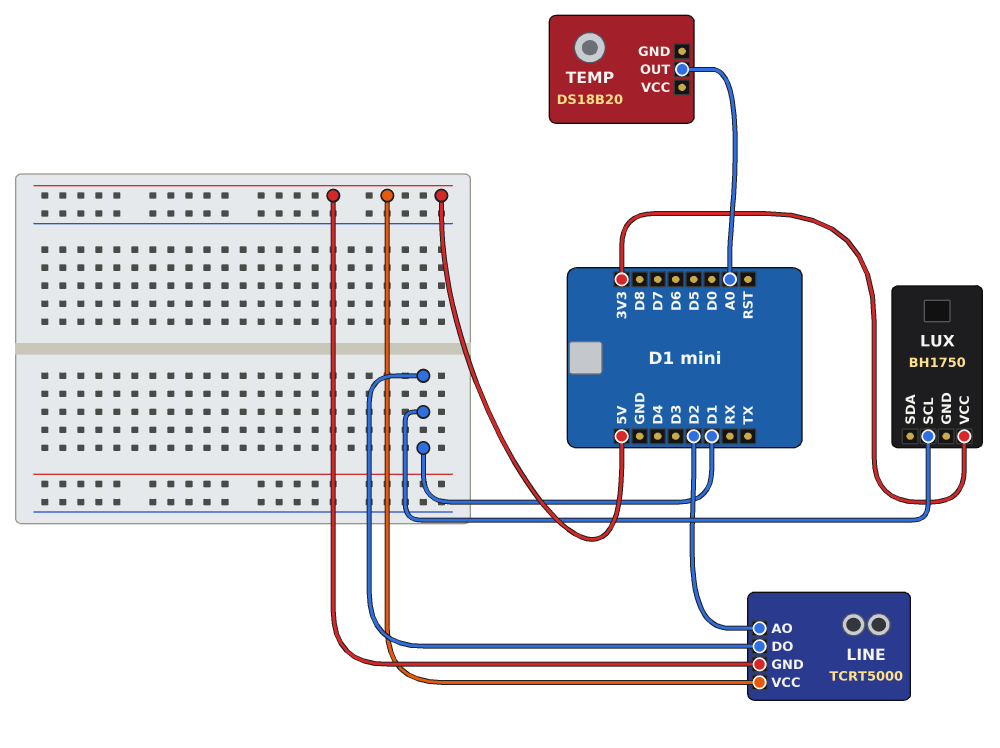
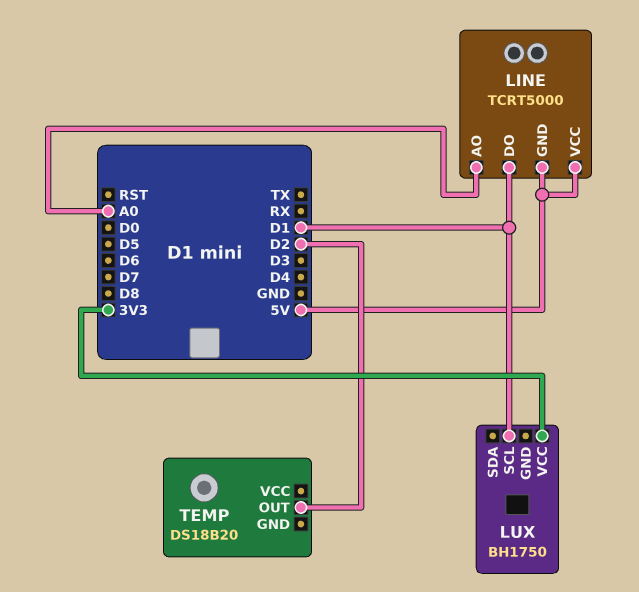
LINE pin AO: D2 -> A0
TEMP pin OUT: A0 -> D2

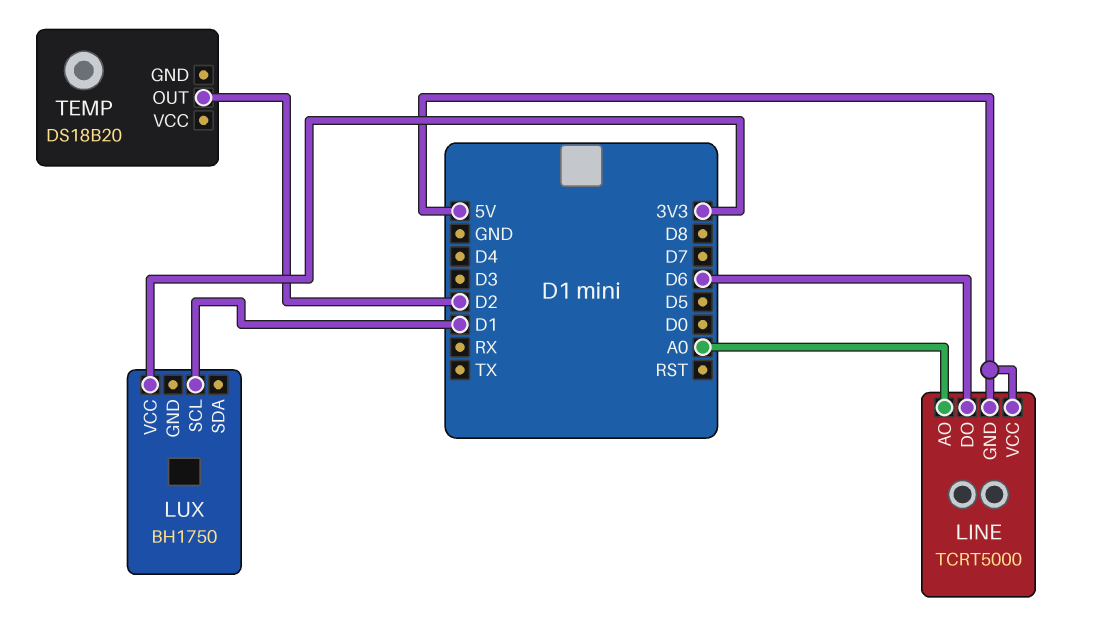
LINE pin DO: D1 -> D6

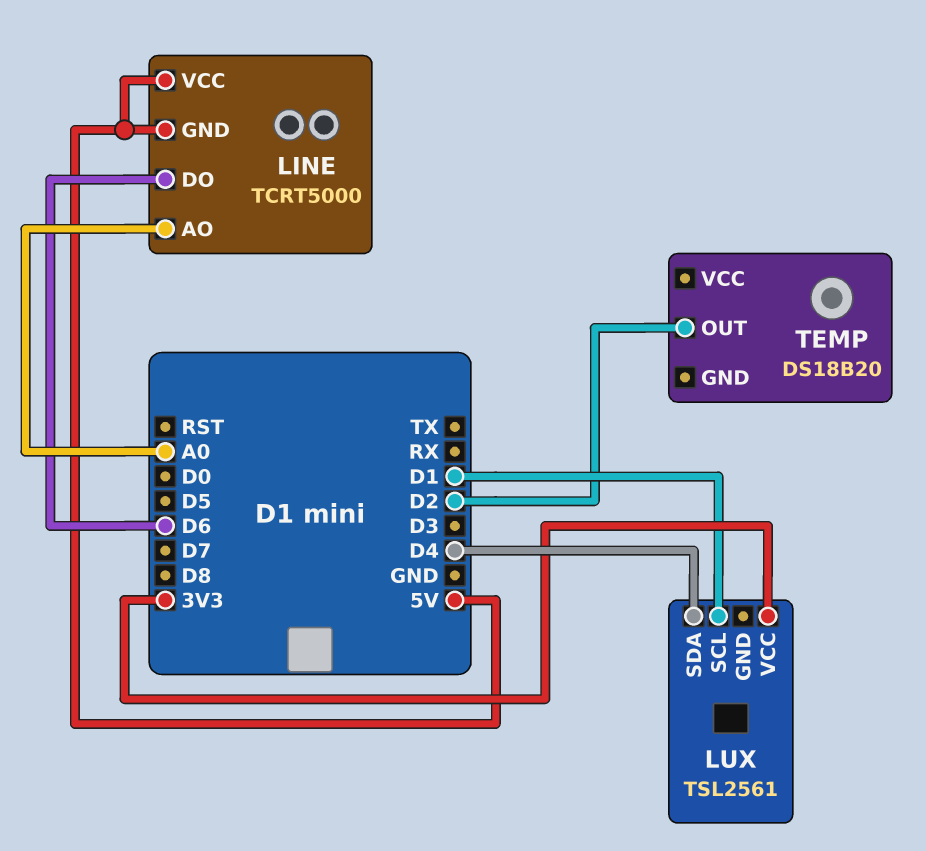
LUX: BH1750 -> TSL2561
LUX pin SDA: none -> D4

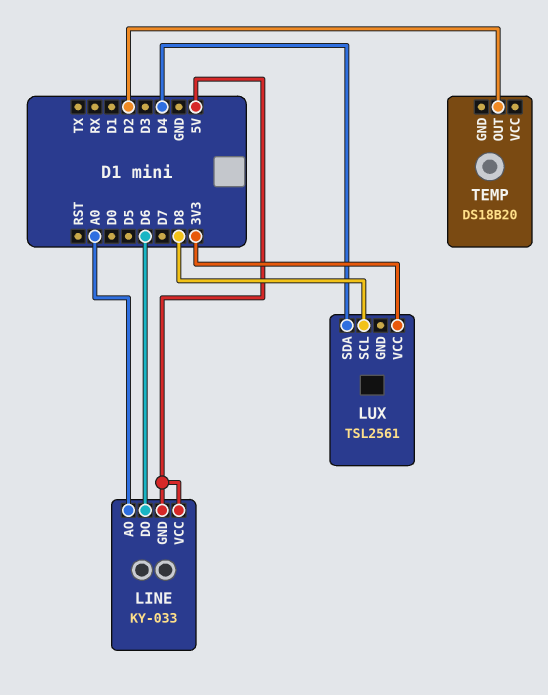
LINE: TCRT5000 -> KY-033
LUX pin SCL: D1 -> D8

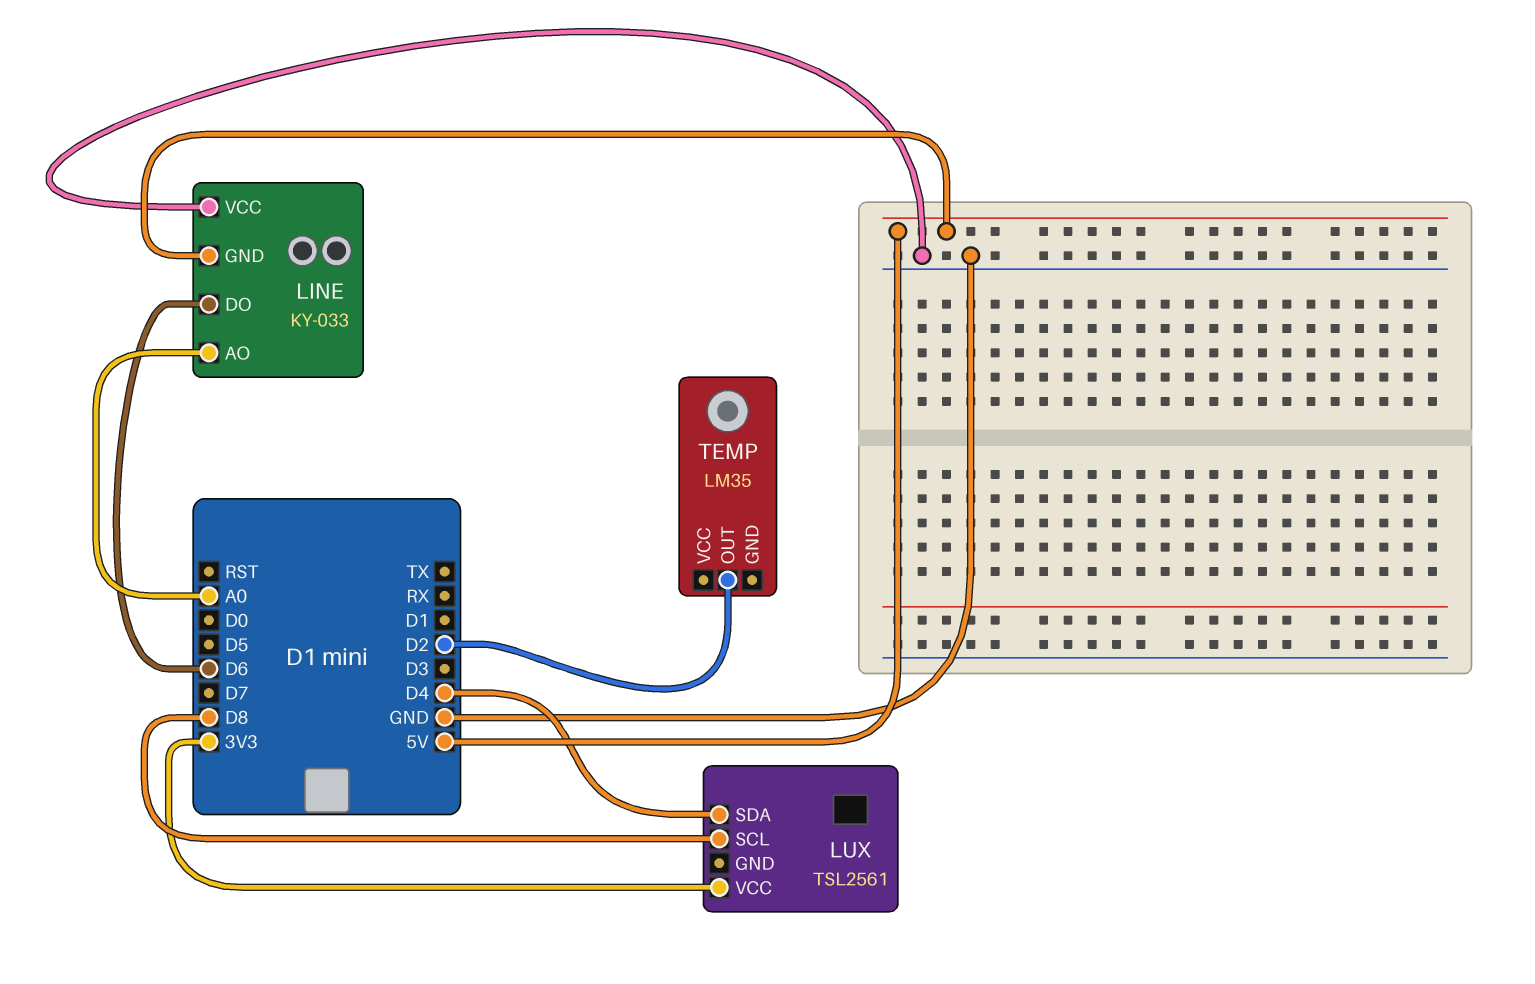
LINE pin VCC: 5V -> GND
TEMP: DS18B20 -> LM35

